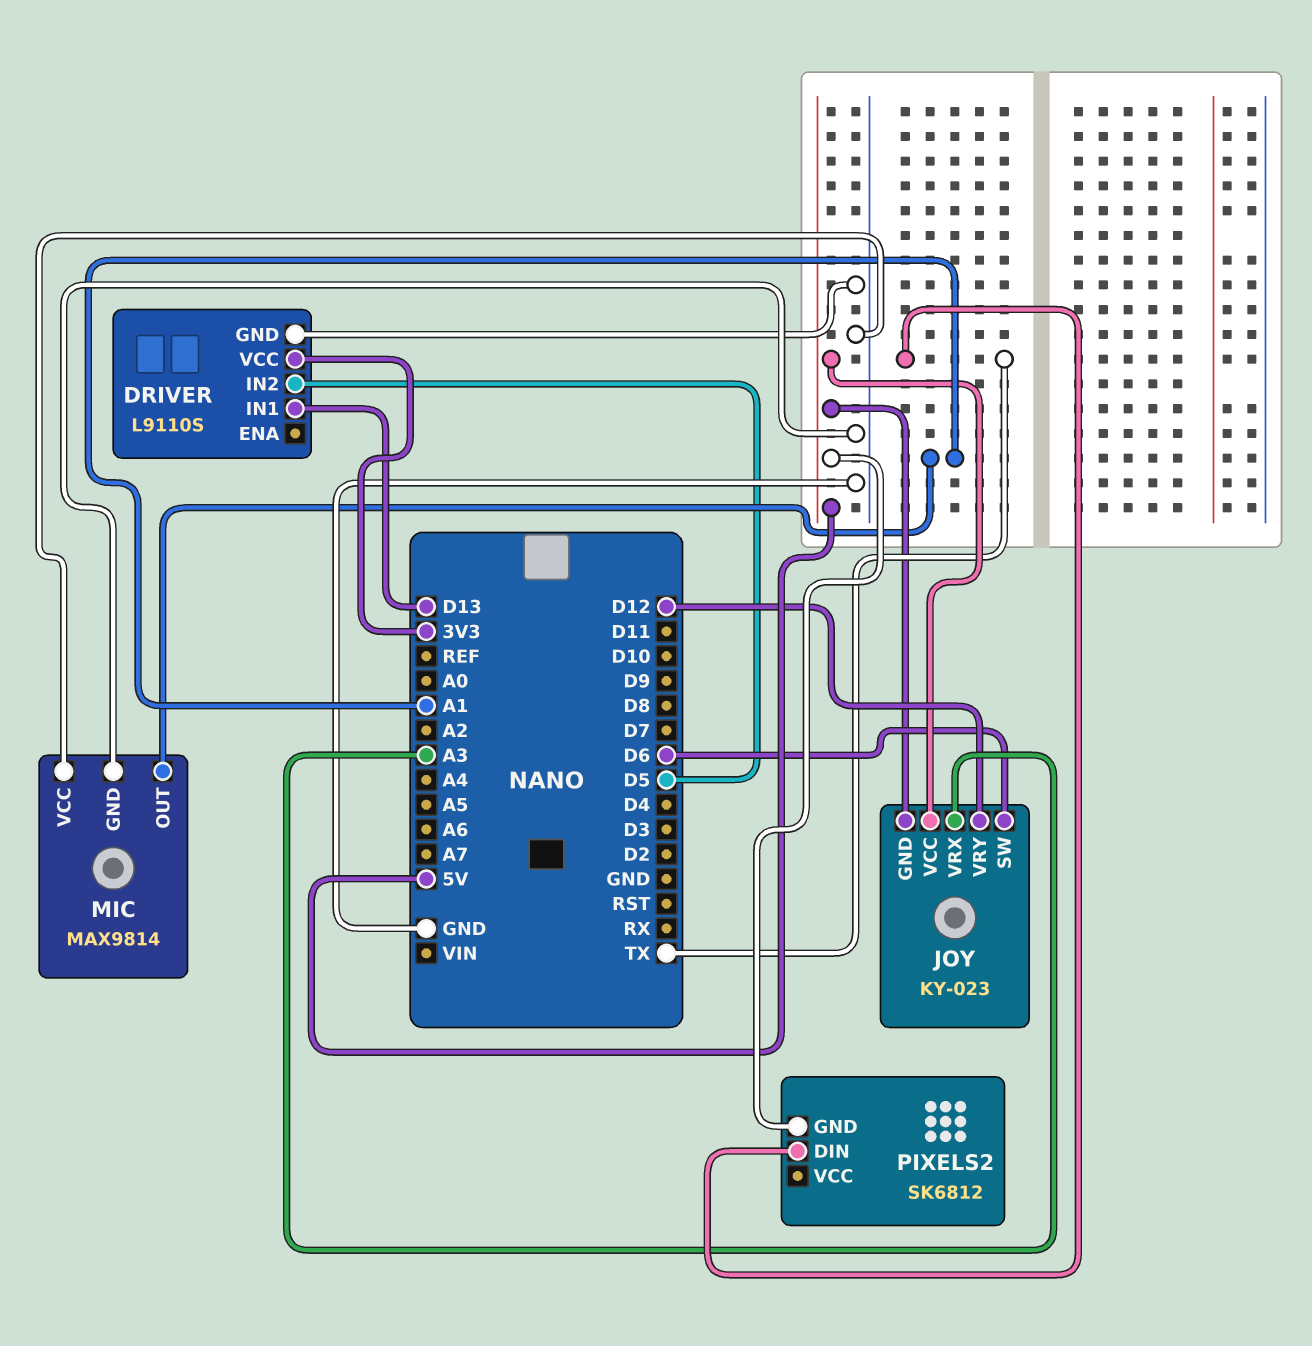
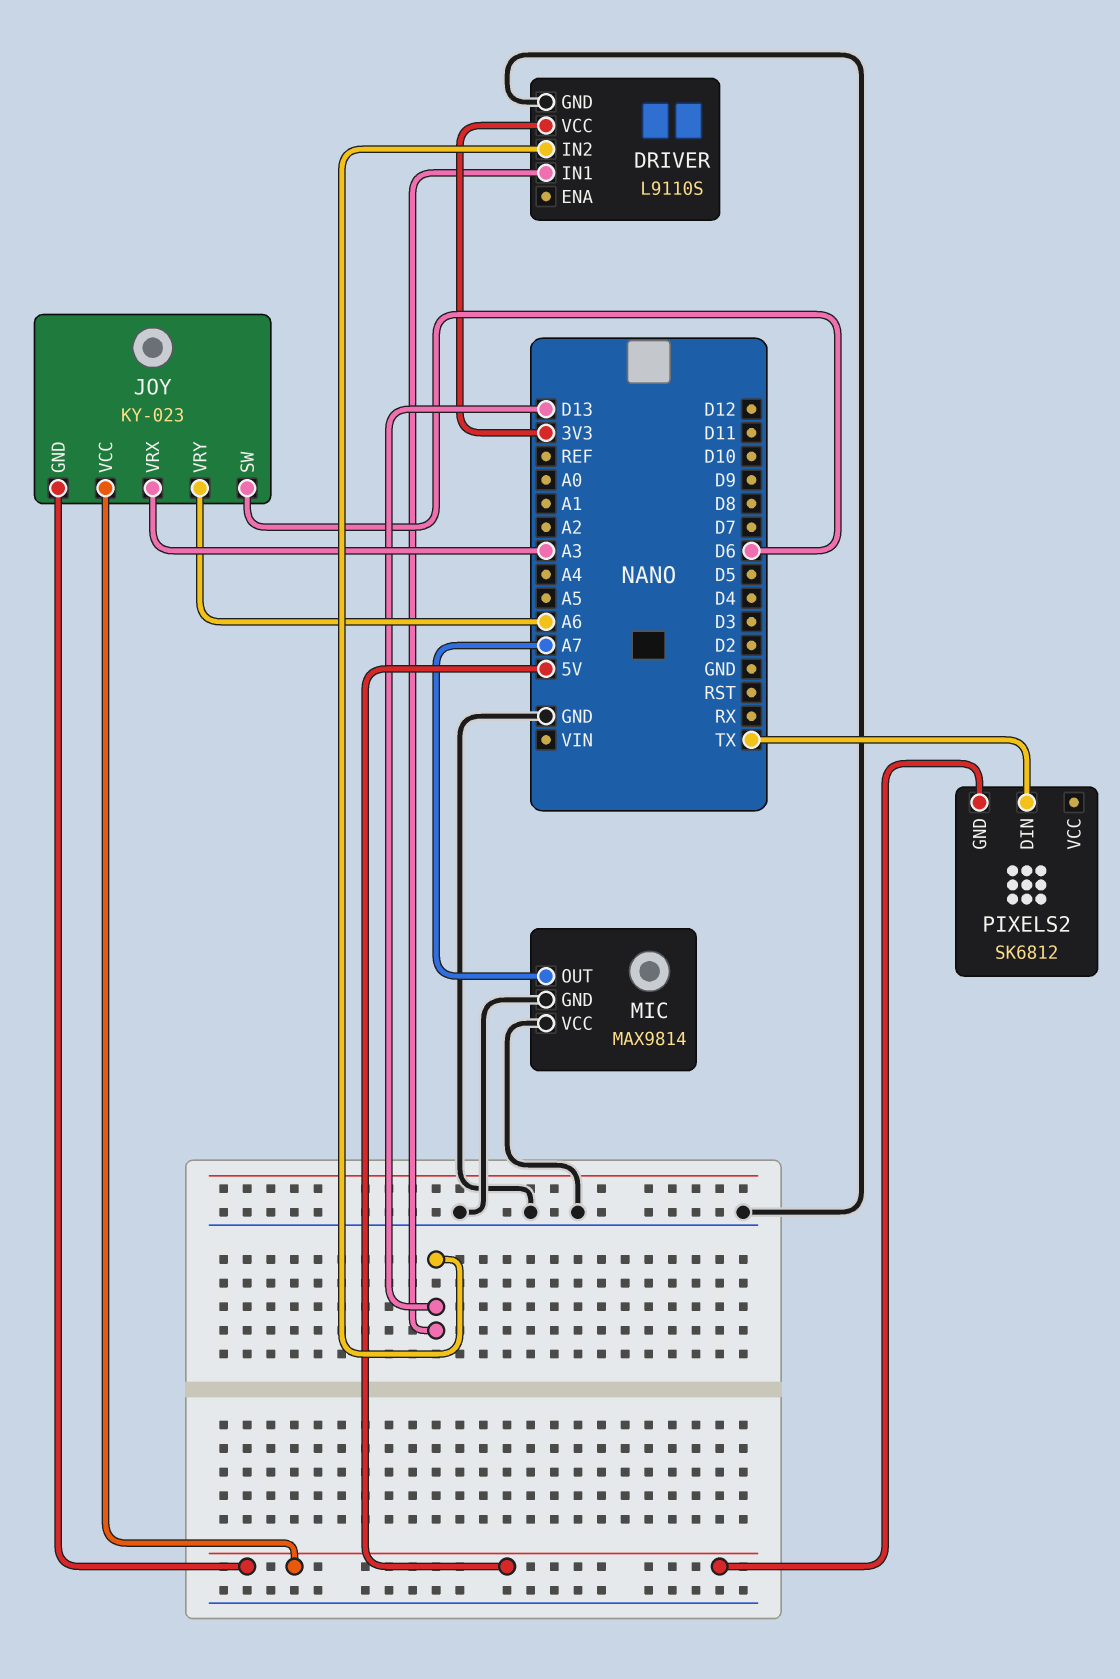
DRIVER pin IN2: D5 -> D13
JOY pin VRY: D12 -> A6
MIC pin OUT: A1 -> A7

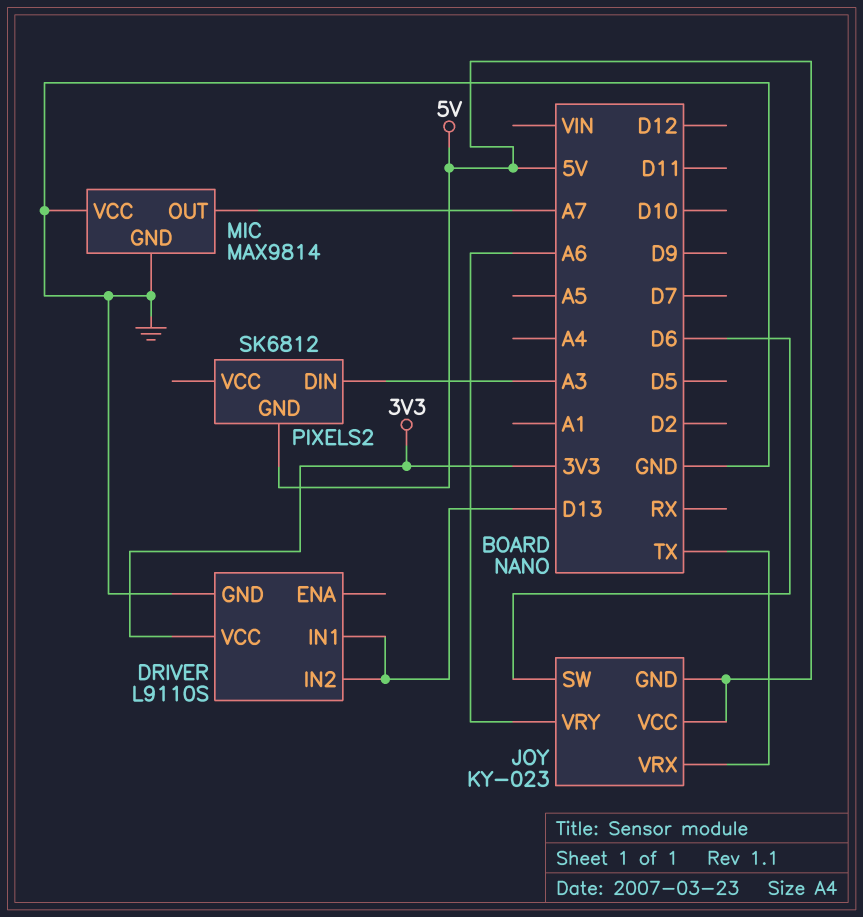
JOY pin VRX: A3 -> TX
PIXELS2 pin DIN: TX -> A3

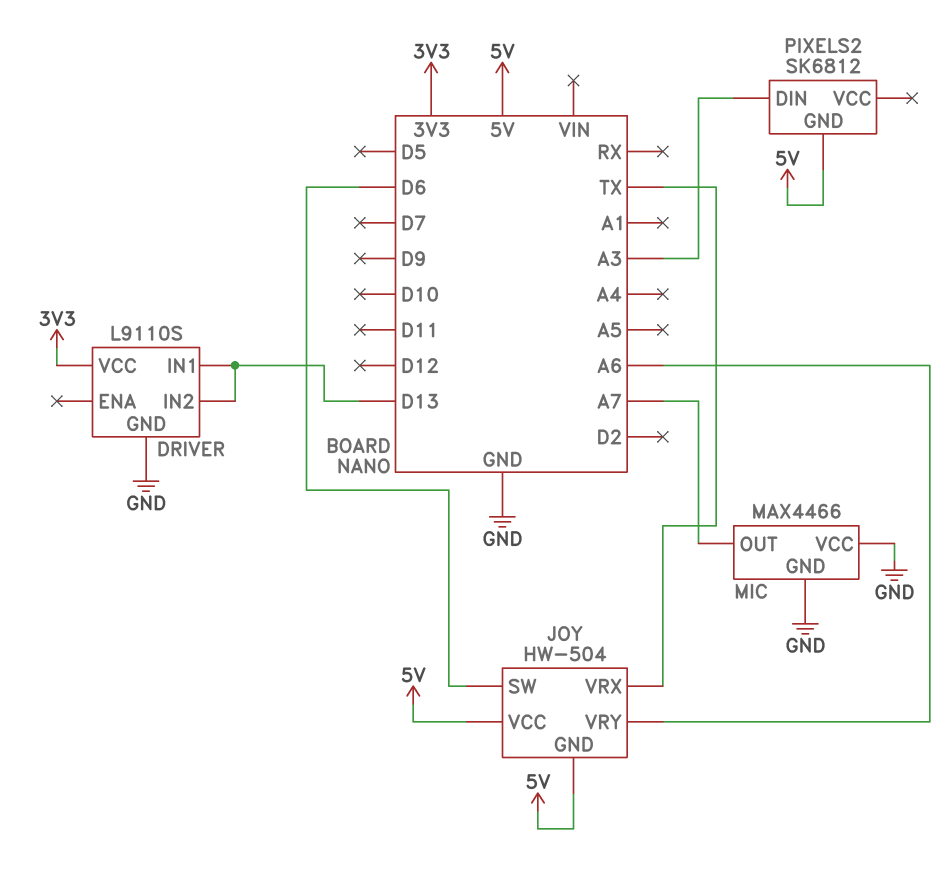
JOY: KY-023 -> HW-504
MIC: MAX9814 -> MAX4466

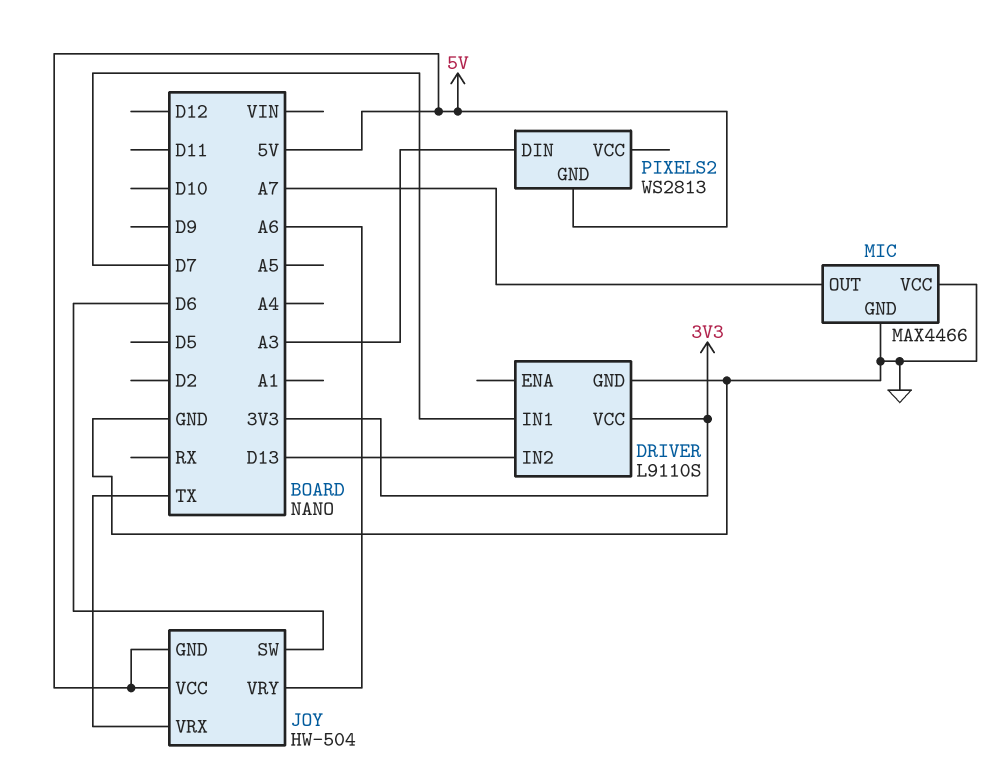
DRIVER pin IN1: D13 -> D7
PIXELS2: SK6812 -> WS2813

